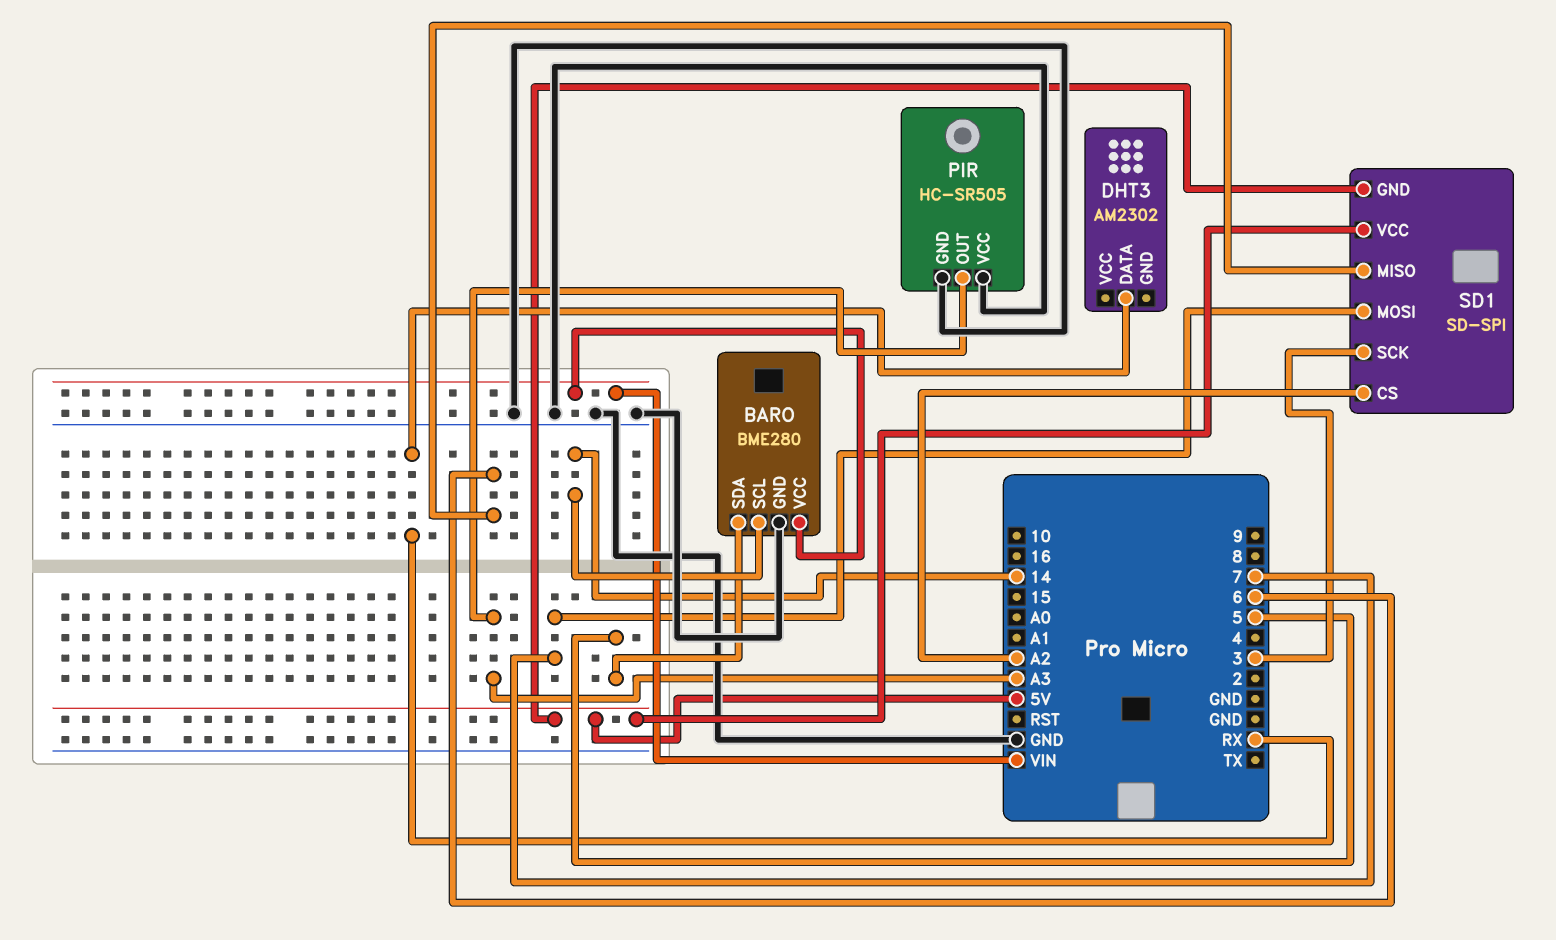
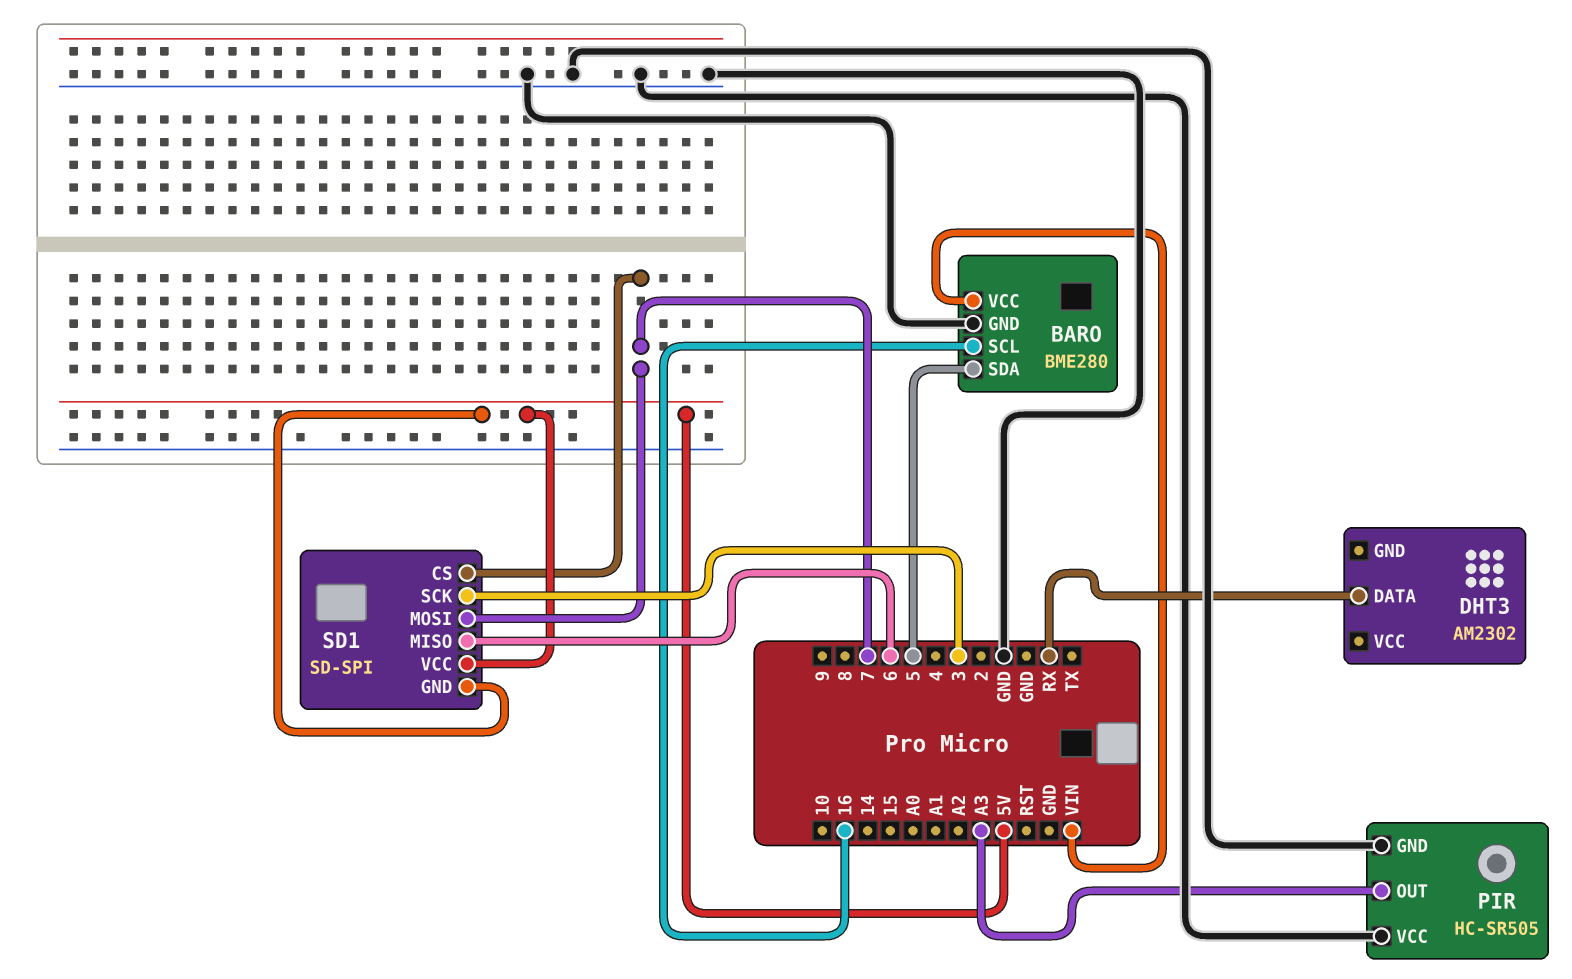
BARO pin SCL: 14 -> 16
SD1 pin CS: A2 -> 7

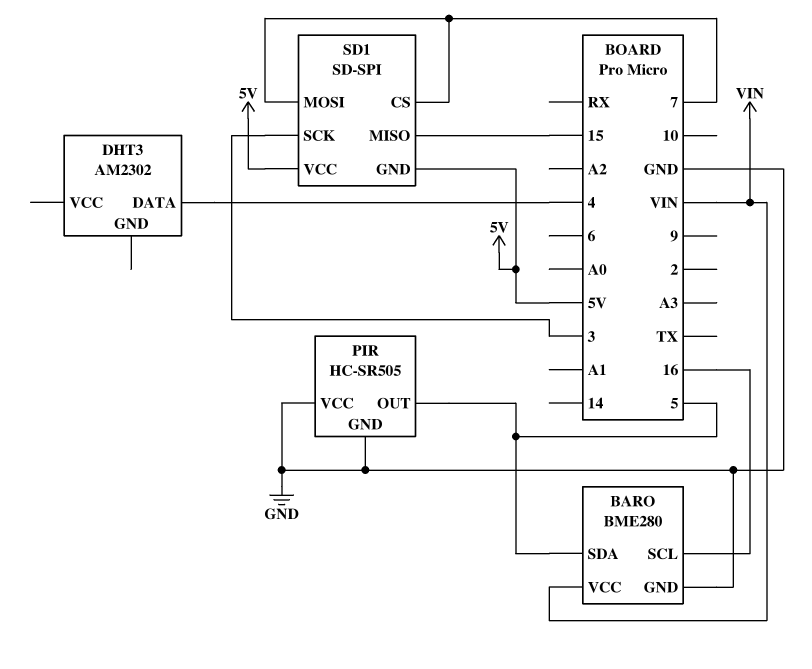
DHT3 pin DATA: RX -> 4
PIR pin OUT: A3 -> 5
SD1 pin MISO: 6 -> 15

